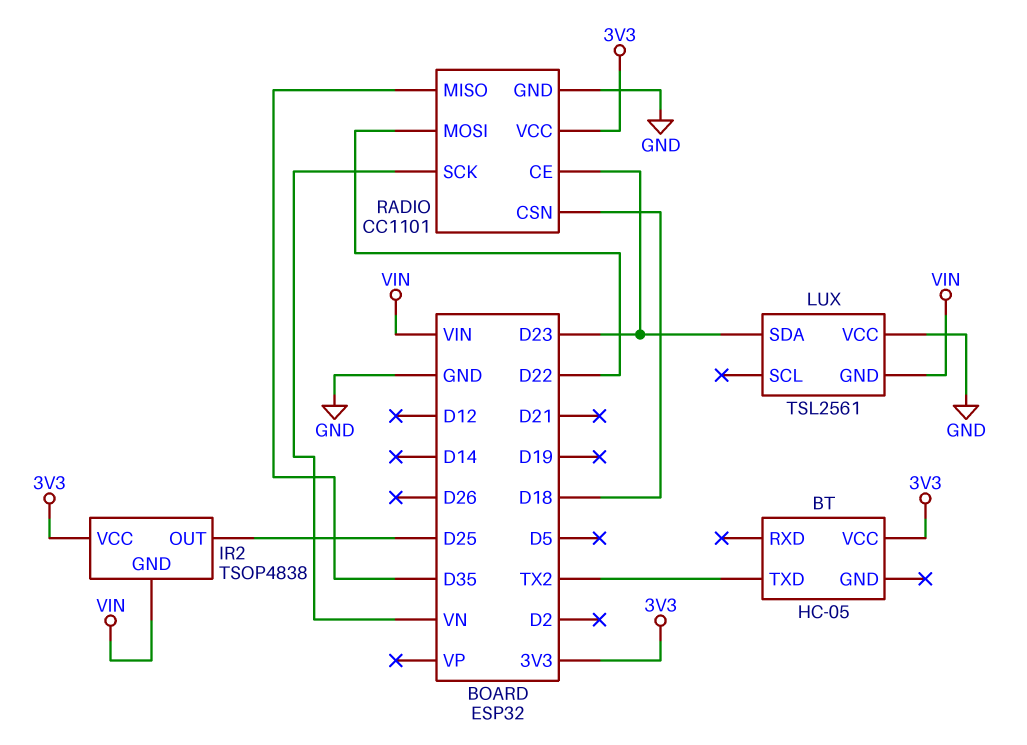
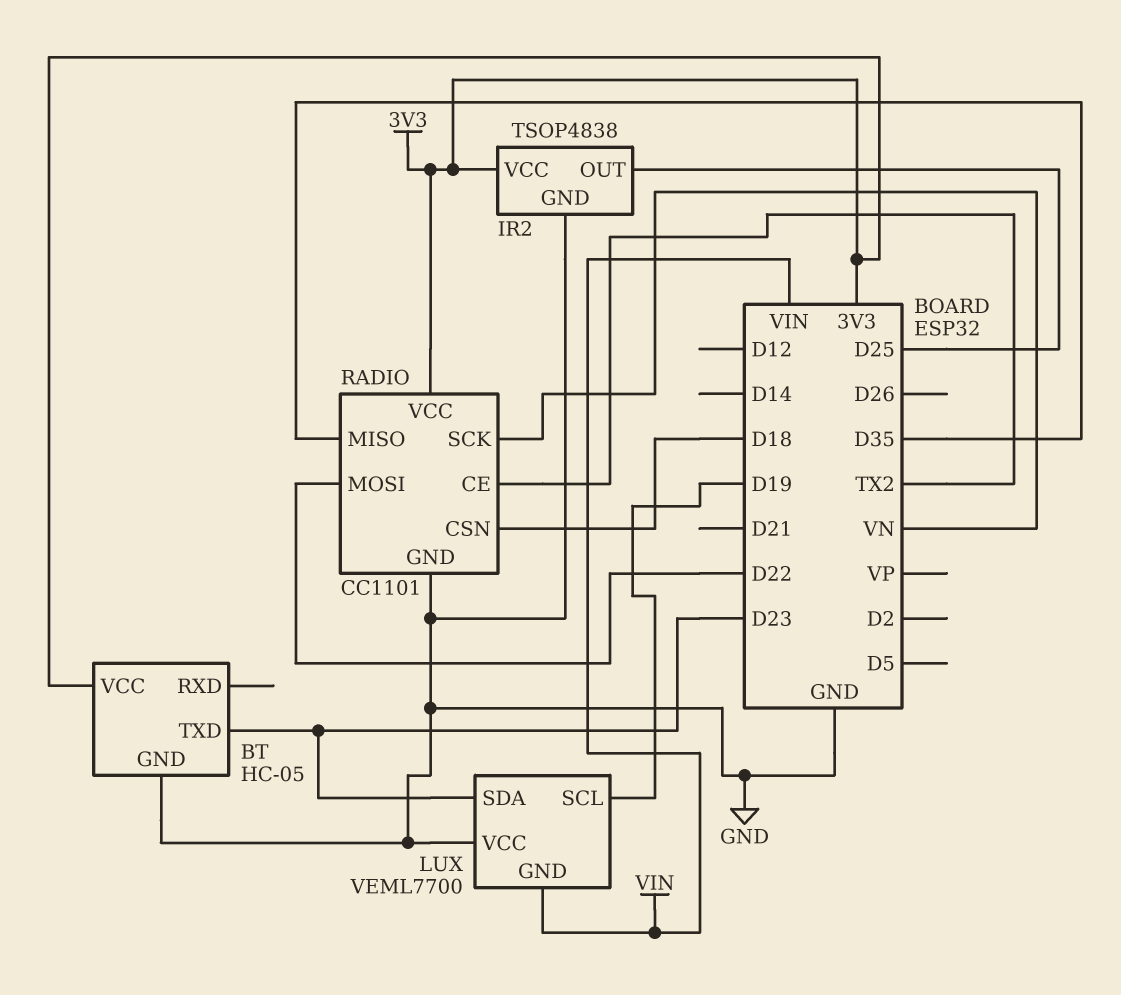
BT pin GND: none -> GND
BT pin TXD: TX2 -> D23
IR2 pin GND: VIN -> GND
LUX: TSL2561 -> VEML7700
LUX pin SCL: none -> D19
RADIO pin CE: D23 -> TX2

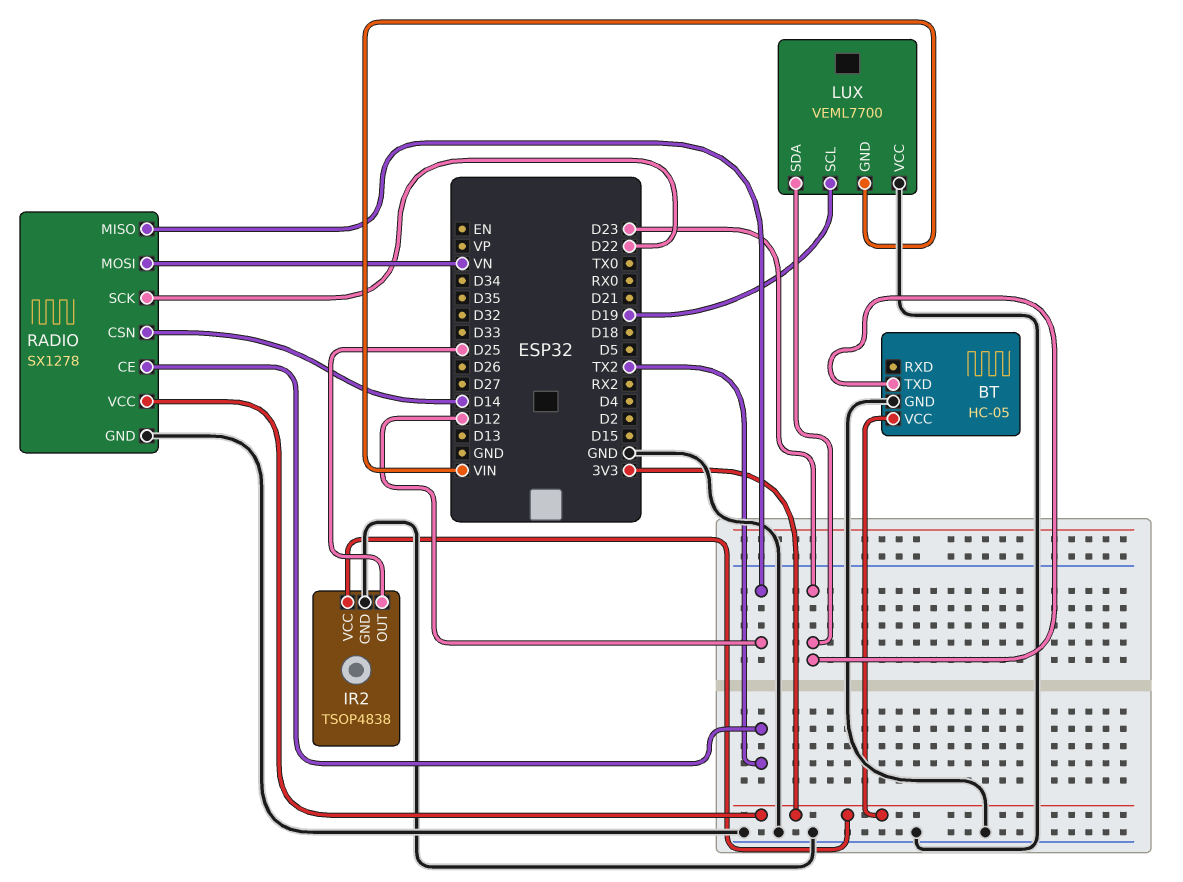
RADIO: CC1101 -> SX1278
RADIO pin CSN: D18 -> D14
RADIO pin MISO: D35 -> D12
RADIO pin MOSI: D22 -> VN
RADIO pin SCK: VN -> D22

